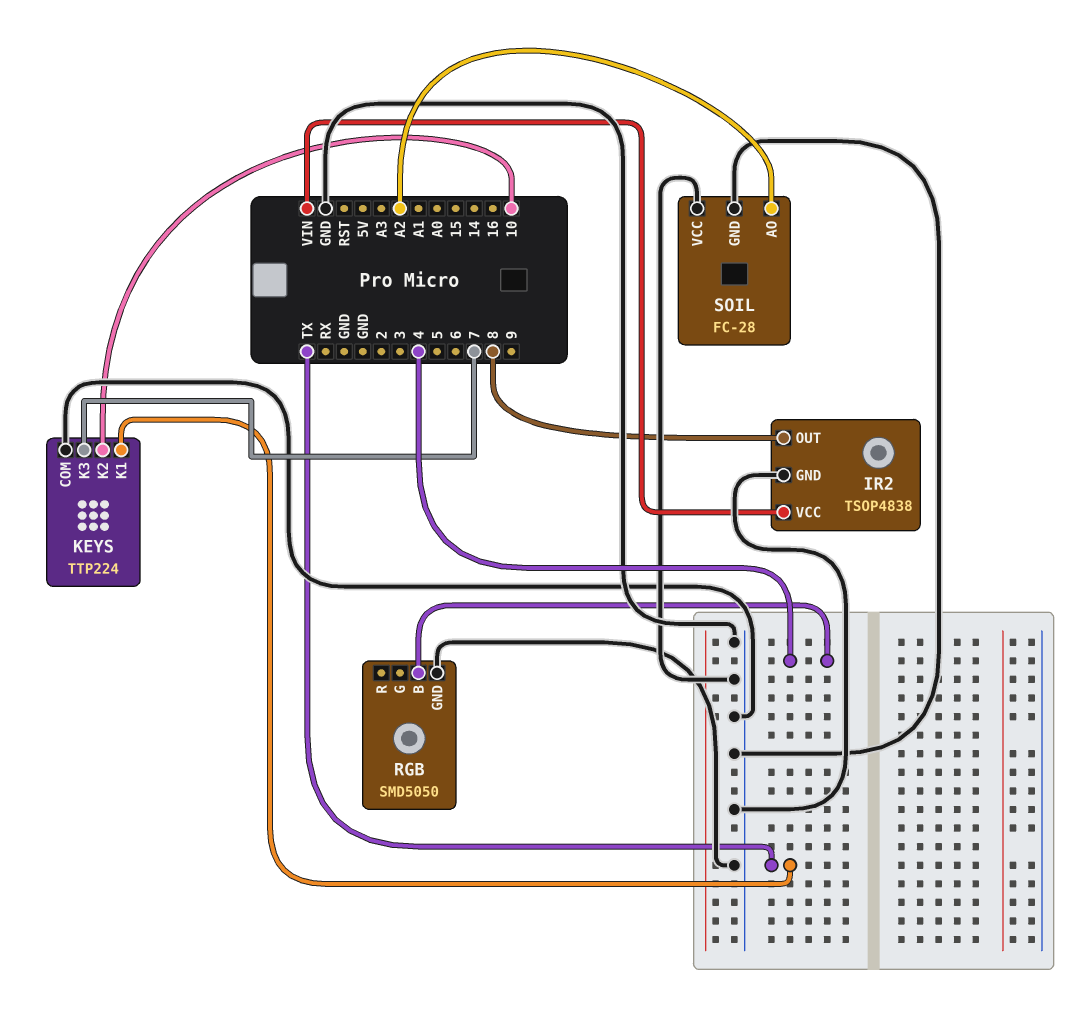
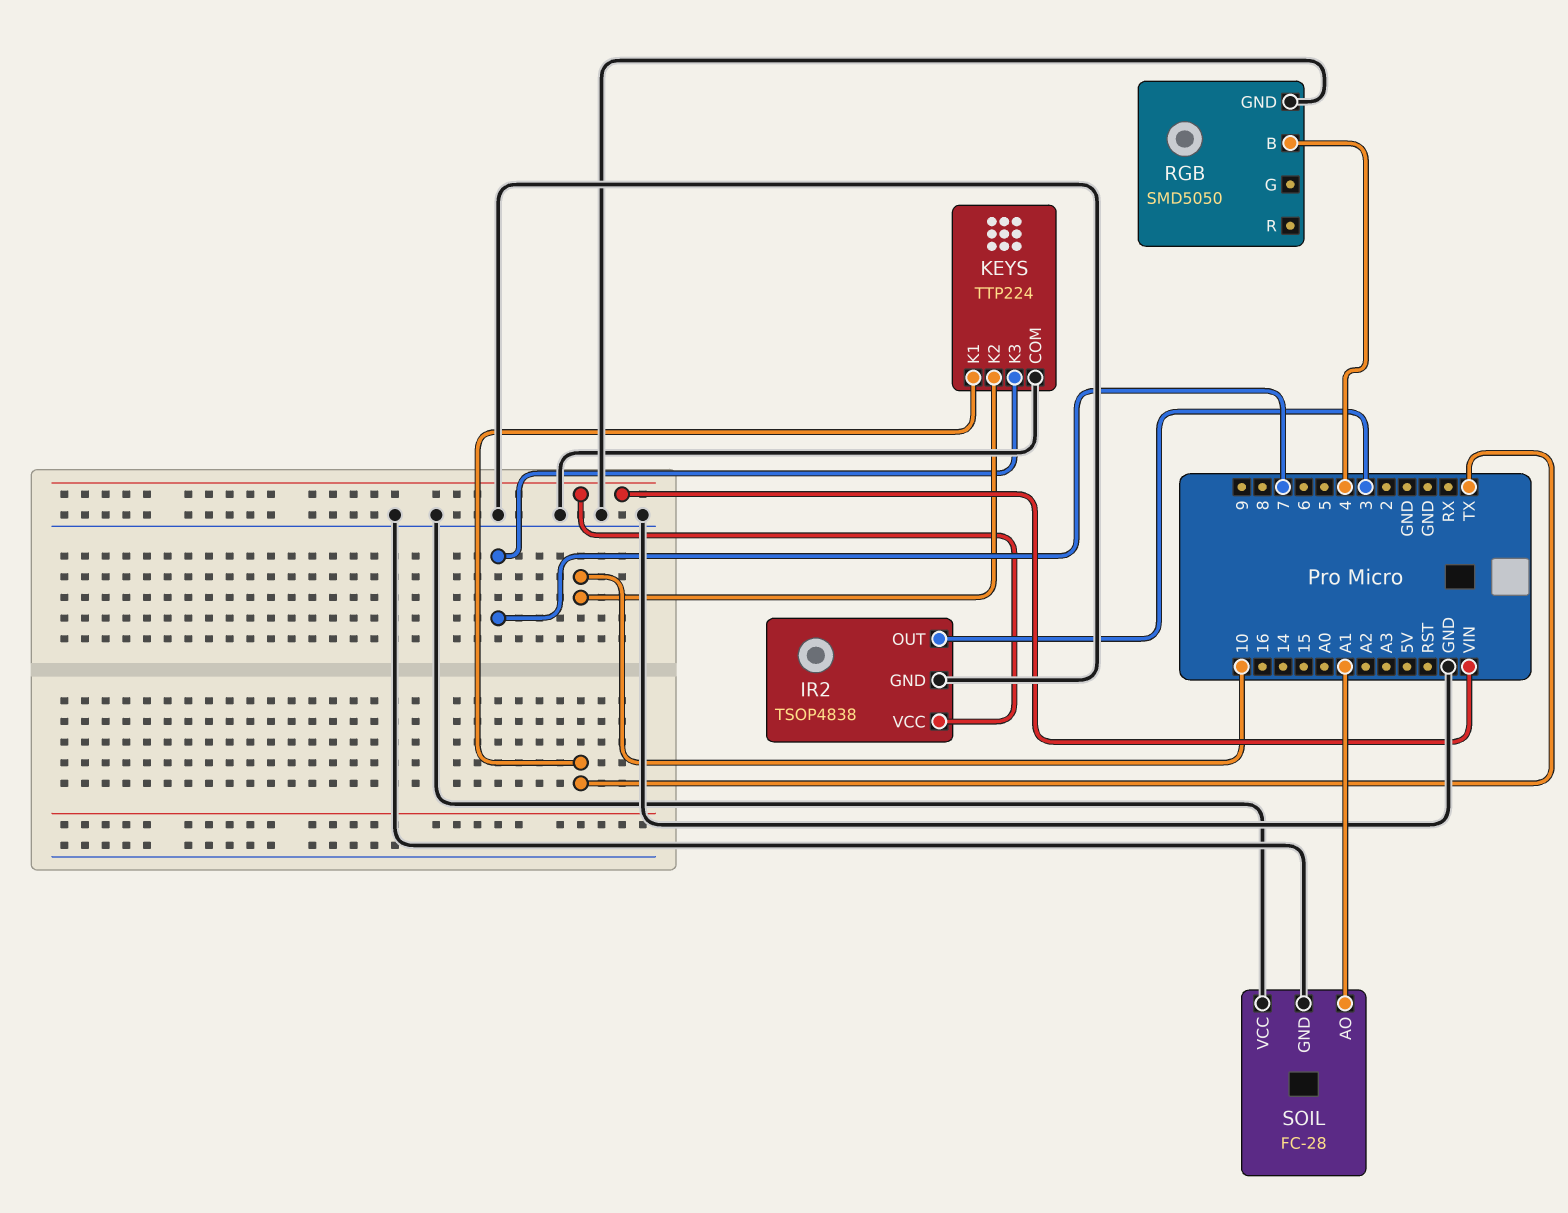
IR2 pin OUT: 8 -> 3
SOIL pin AO: A2 -> A1

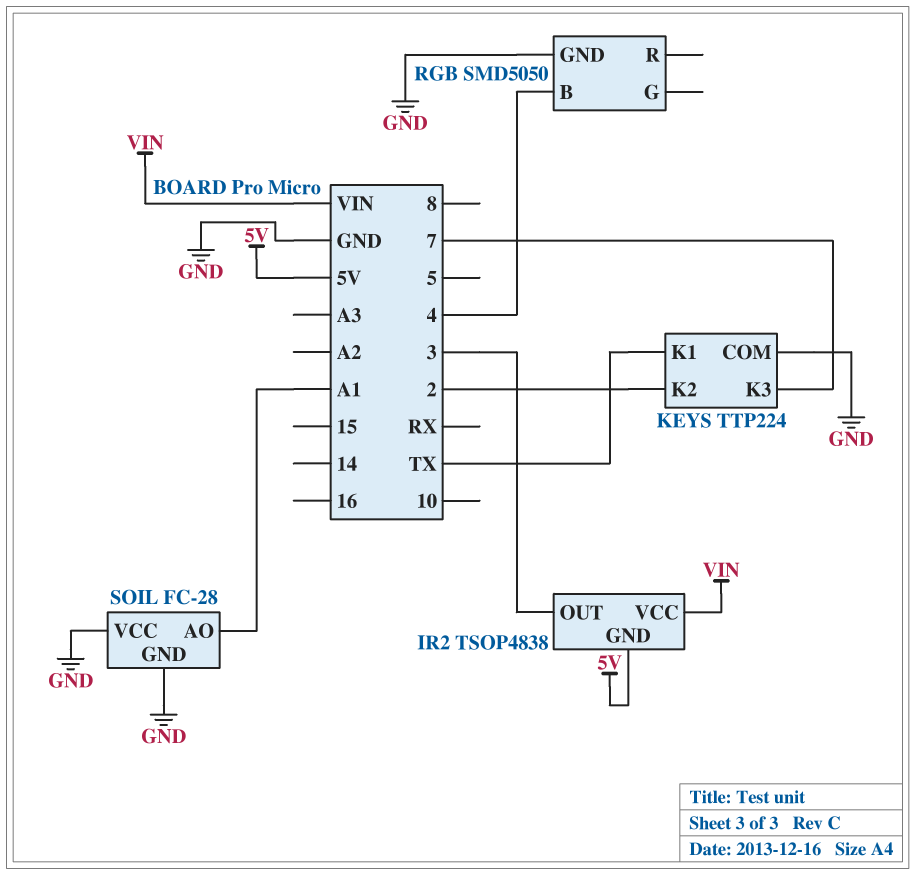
IR2 pin GND: GND -> 5V
KEYS pin K2: 10 -> 2

